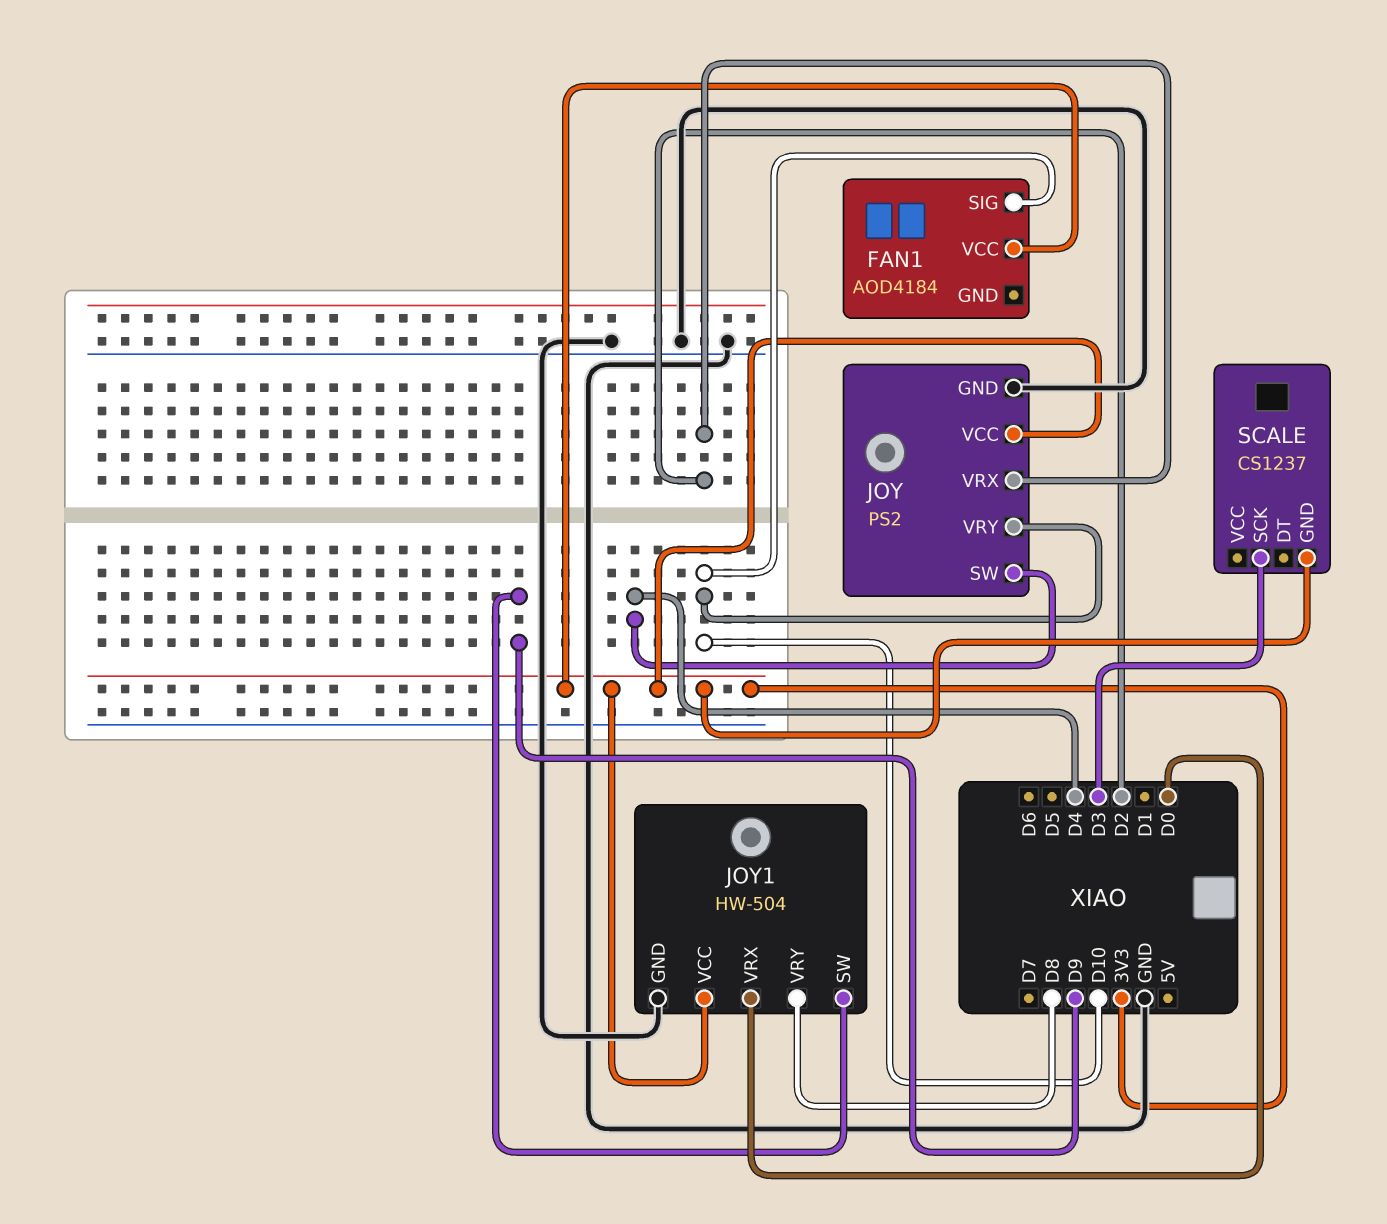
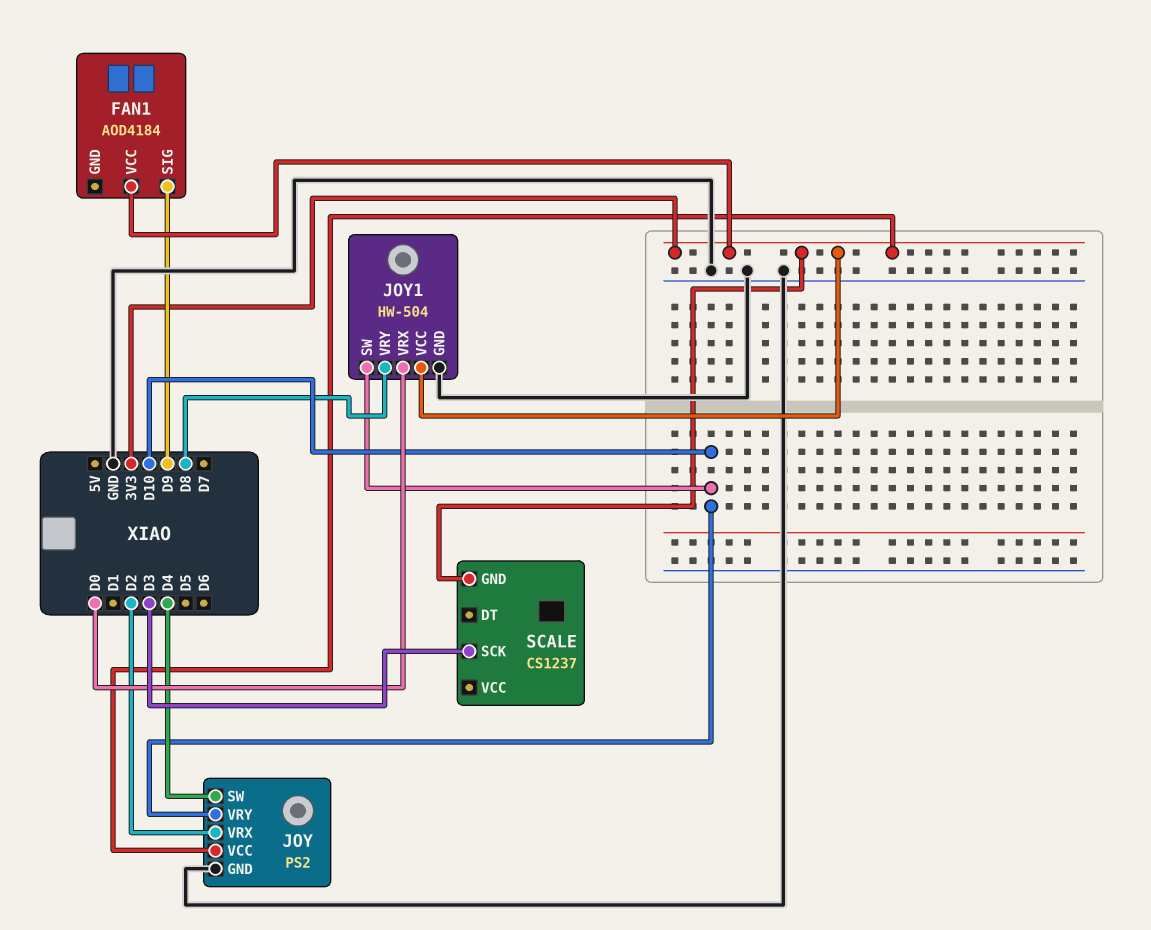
FAN1 pin SIG: D10 -> D9
JOY1 pin SW: D9 -> D10

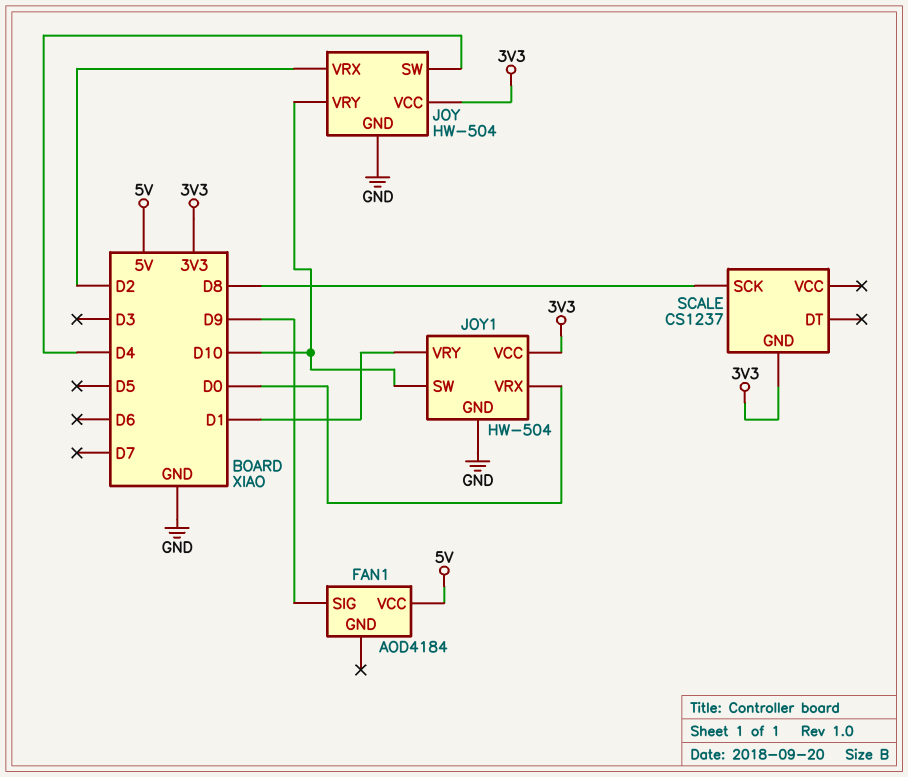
FAN1 pin VCC: 3V3 -> 5V
JOY: PS2 -> HW-504
JOY1 pin VRY: D8 -> D1
SCALE pin SCK: D3 -> D8

